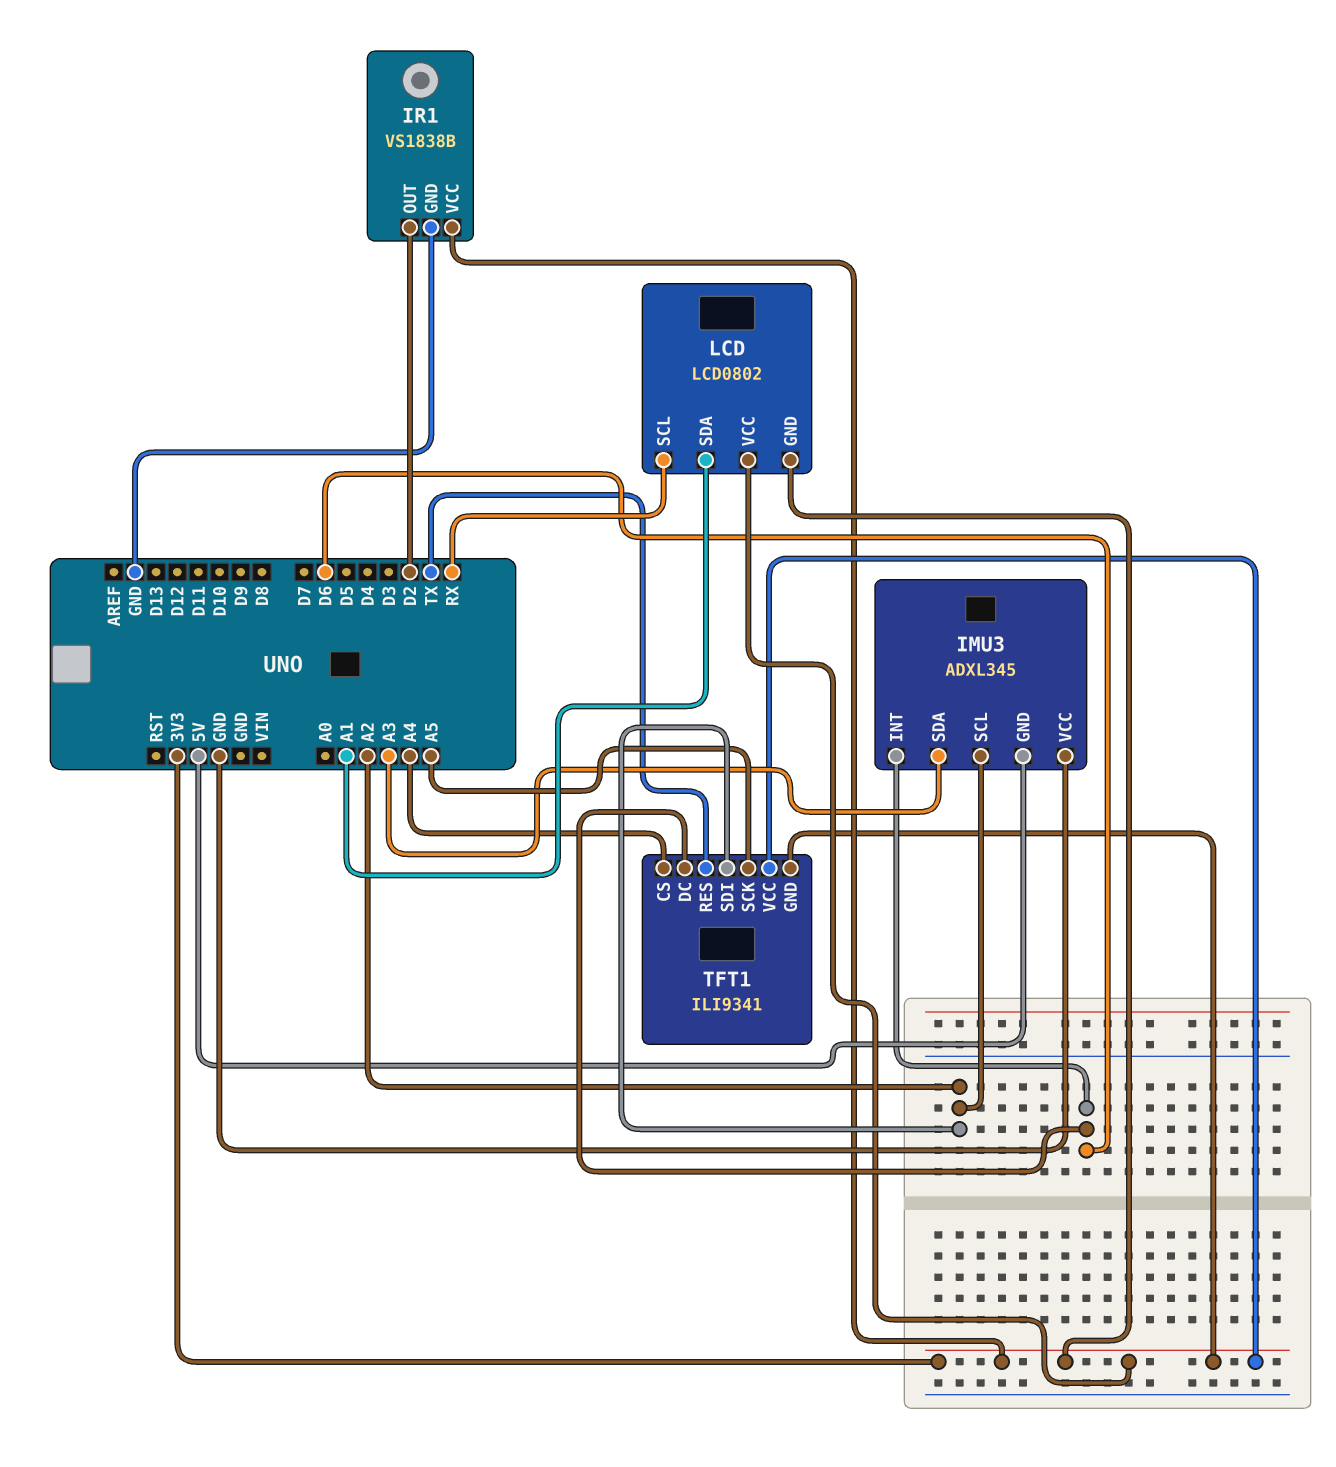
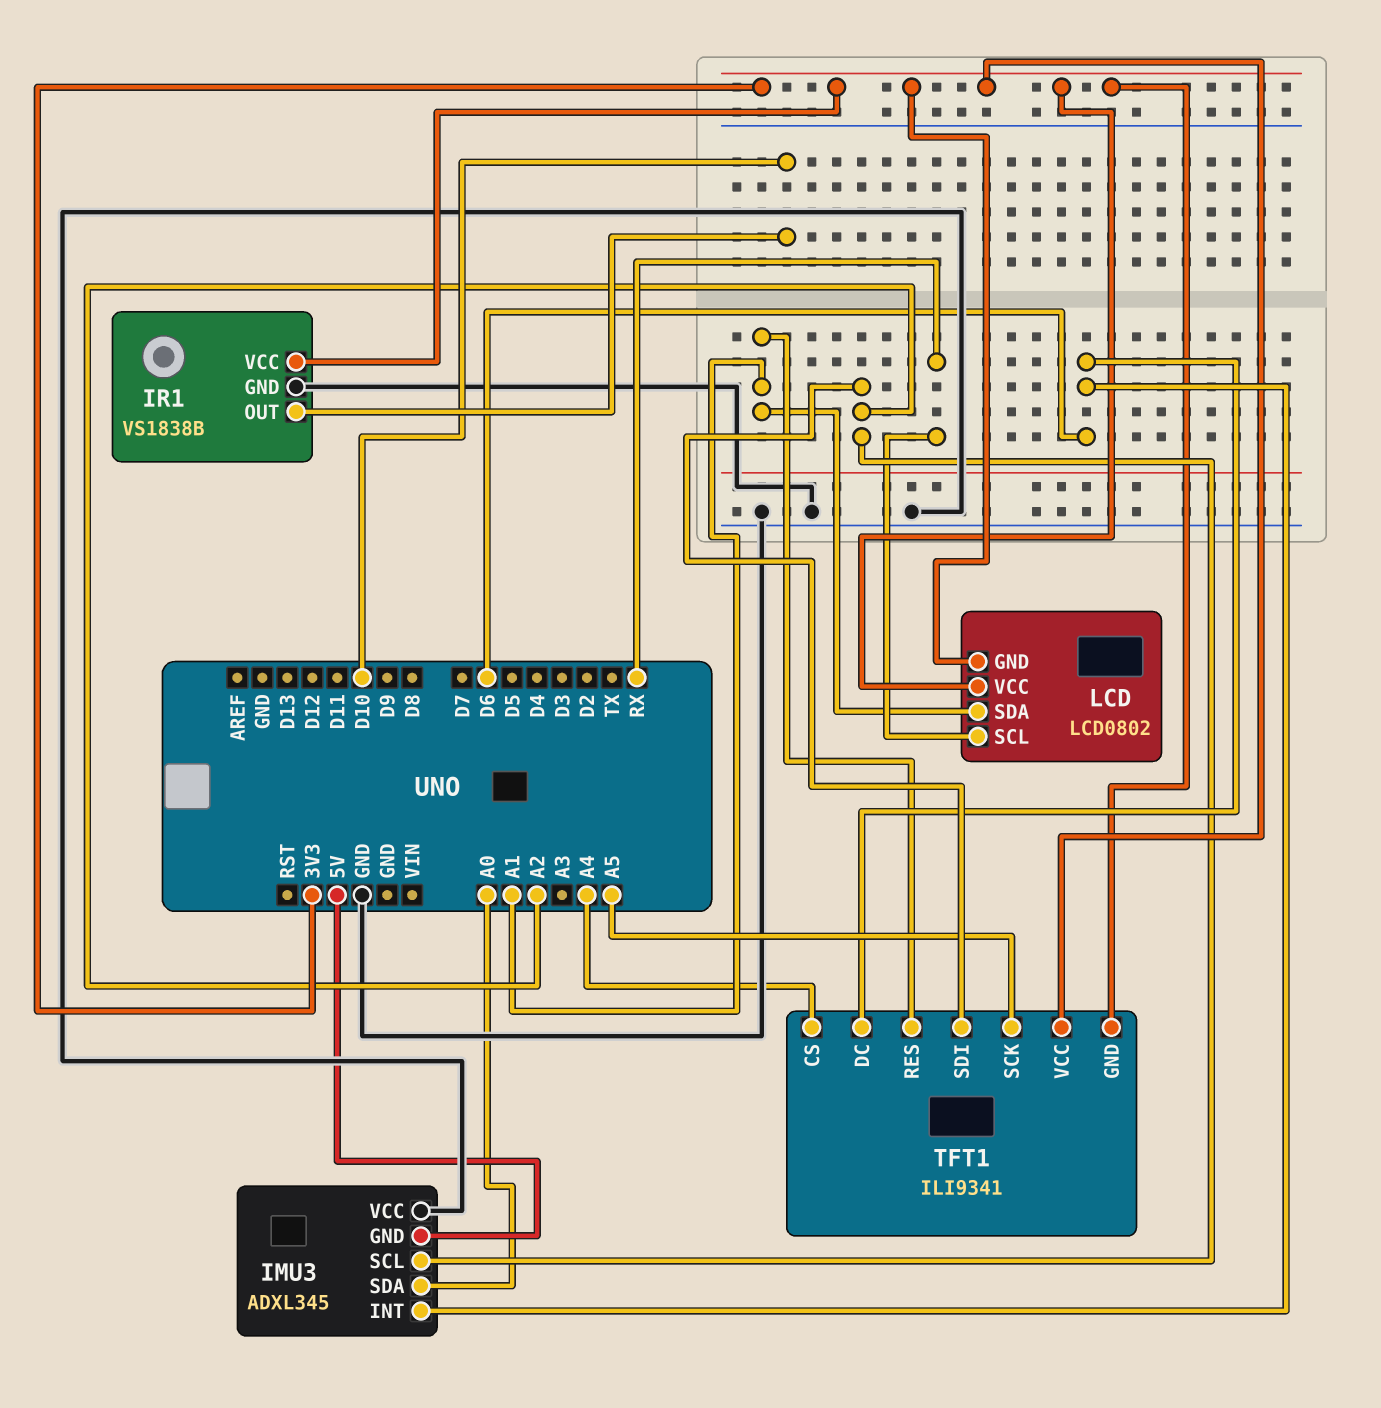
IMU3 pin SDA: A3 -> A0
IR1 pin OUT: D2 -> D10
TFT1 pin RES: TX -> A1

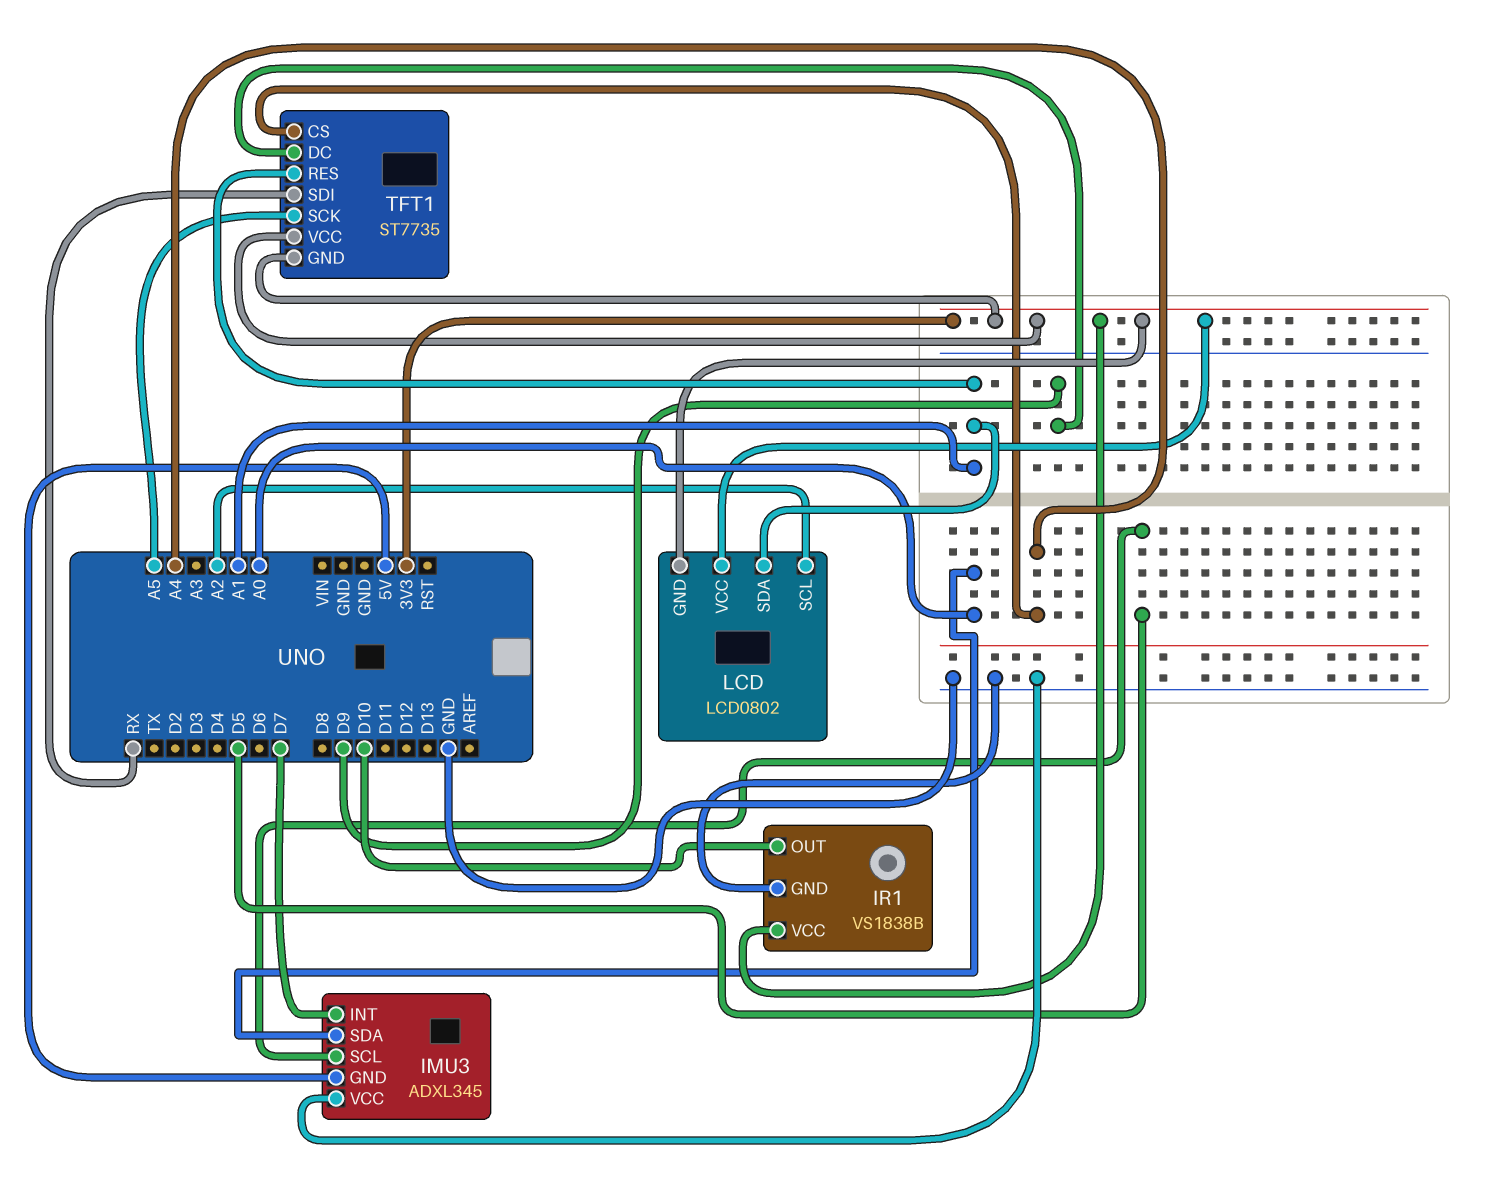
IMU3 pin INT: D6 -> D7
IMU3 pin SCL: A2 -> D5
LCD pin SCL: RX -> A2
TFT1: ILI9341 -> ST7735
TFT1 pin DC: D6 -> D9
TFT1 pin SDI: A2 -> RX

